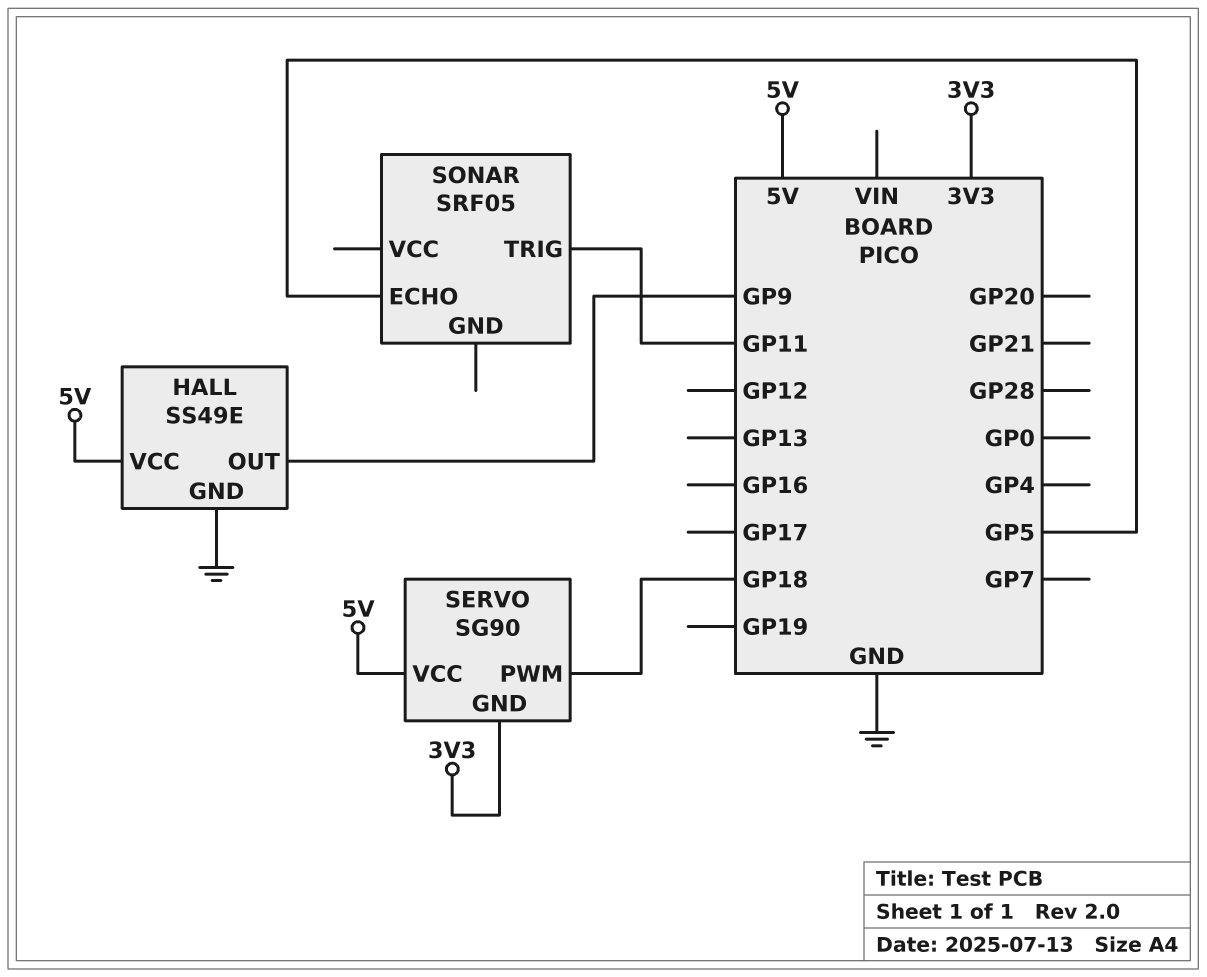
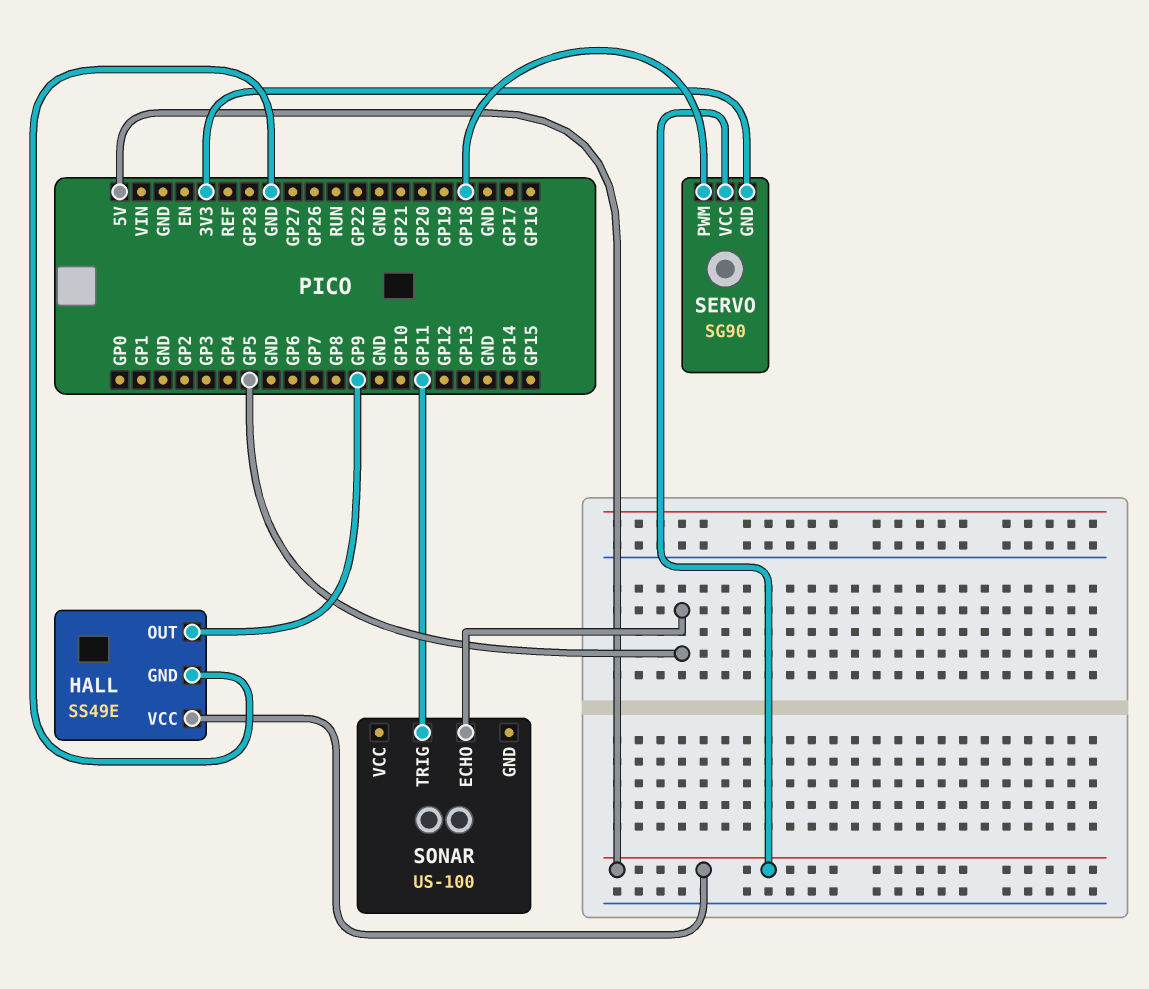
SONAR: SRF05 -> US-100

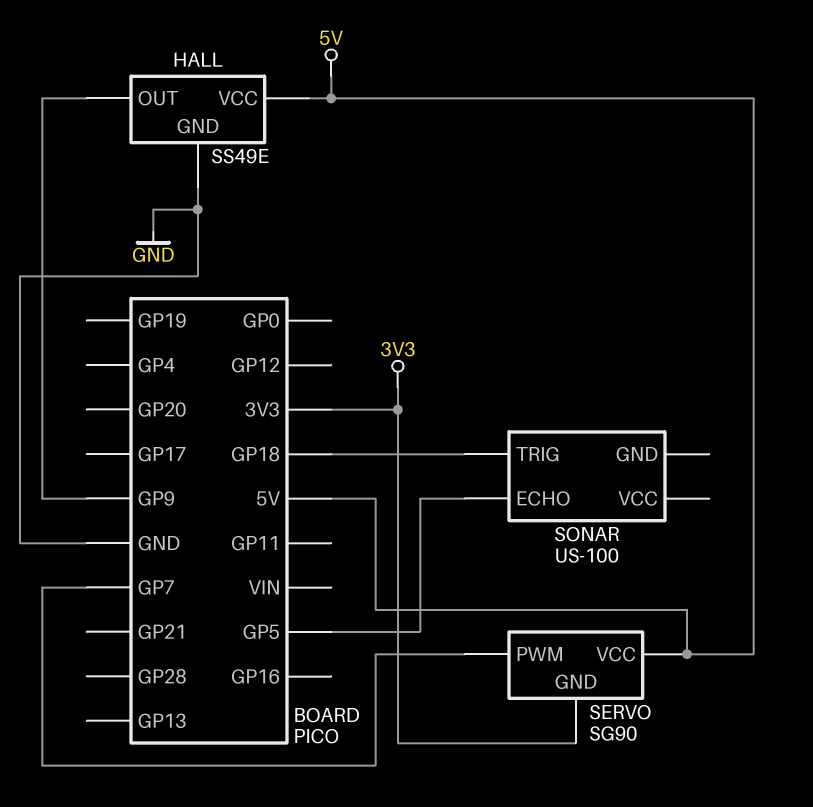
SERVO pin PWM: GP18 -> GP7
SONAR pin TRIG: GP11 -> GP18

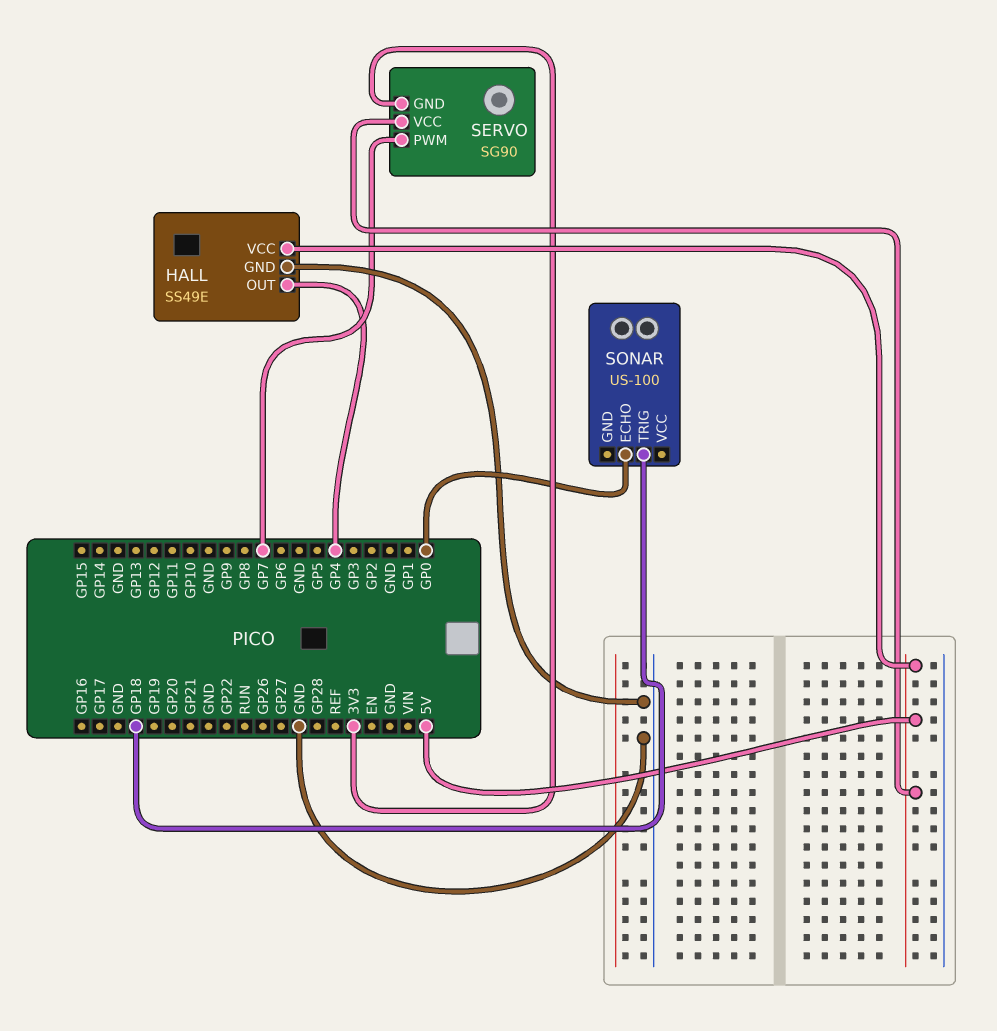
HALL pin OUT: GP9 -> GP4
SONAR pin ECHO: GP5 -> GP0

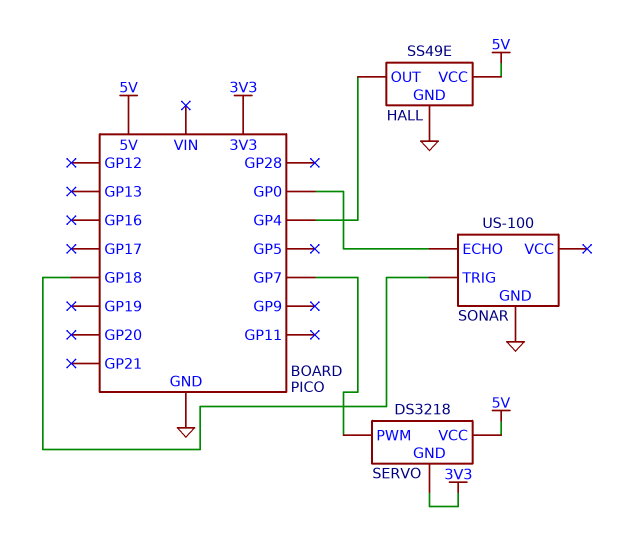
SERVO: SG90 -> DS3218
SONAR pin GND: none -> GND

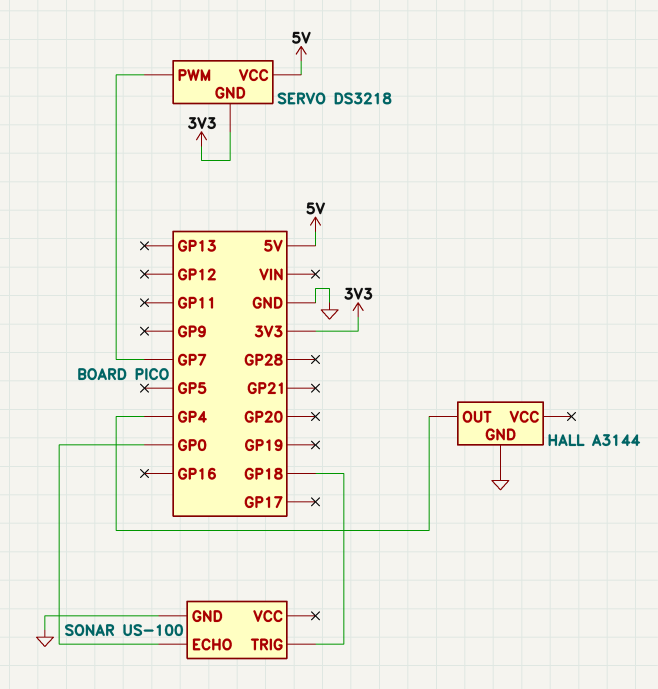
HALL: SS49E -> A3144
HALL pin VCC: 5V -> none

